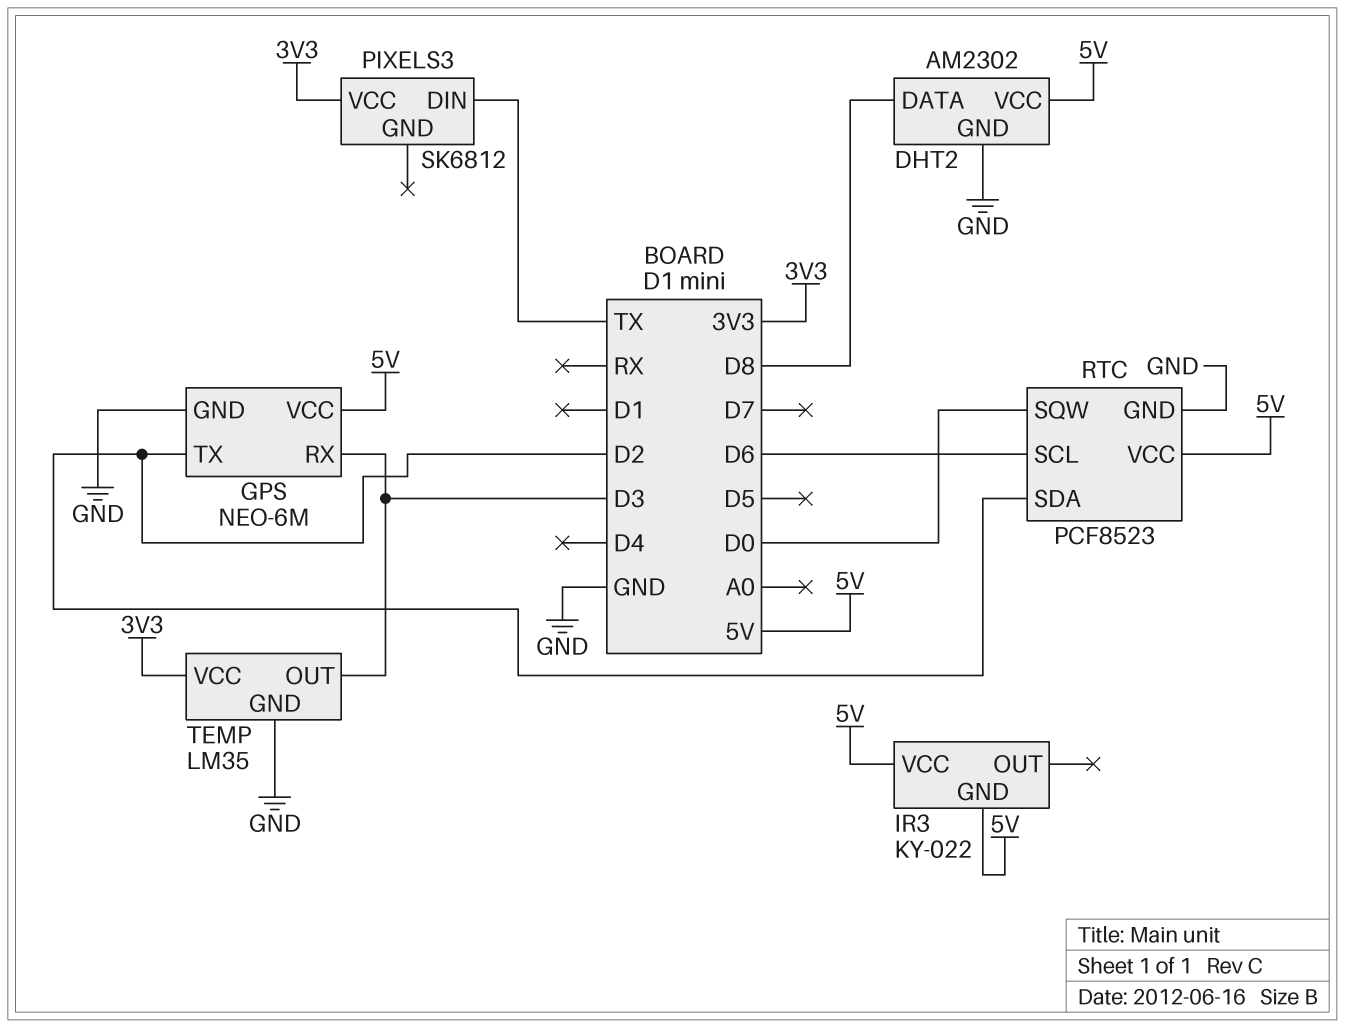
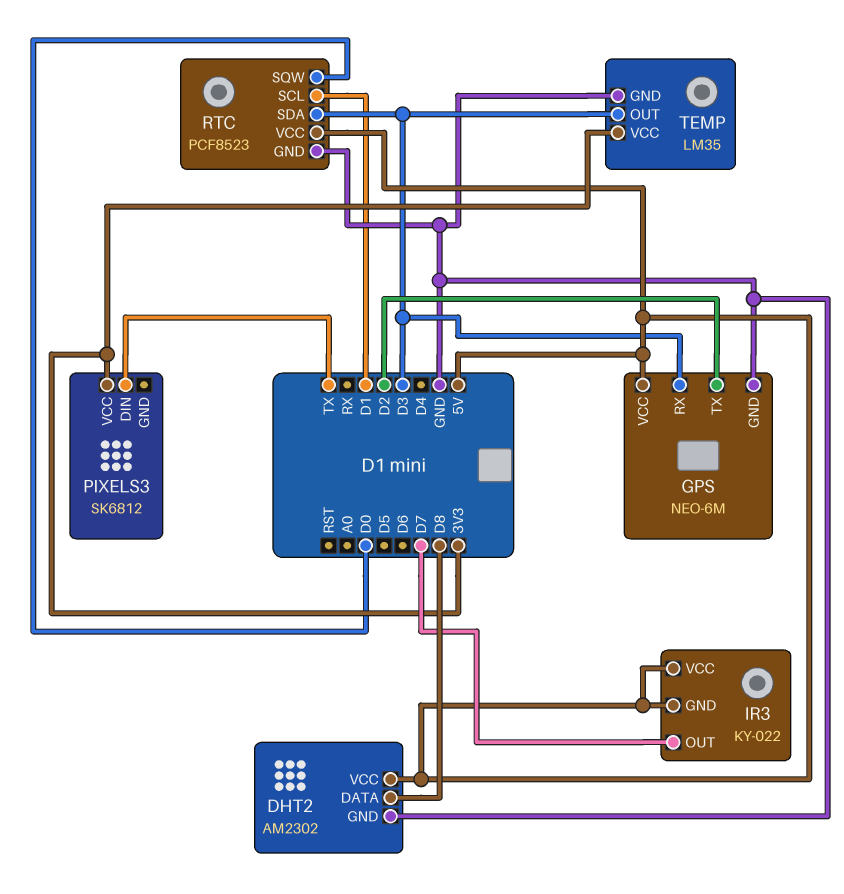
IR3 pin OUT: none -> D7
RTC pin SCL: D6 -> D1
RTC pin SDA: D2 -> D3

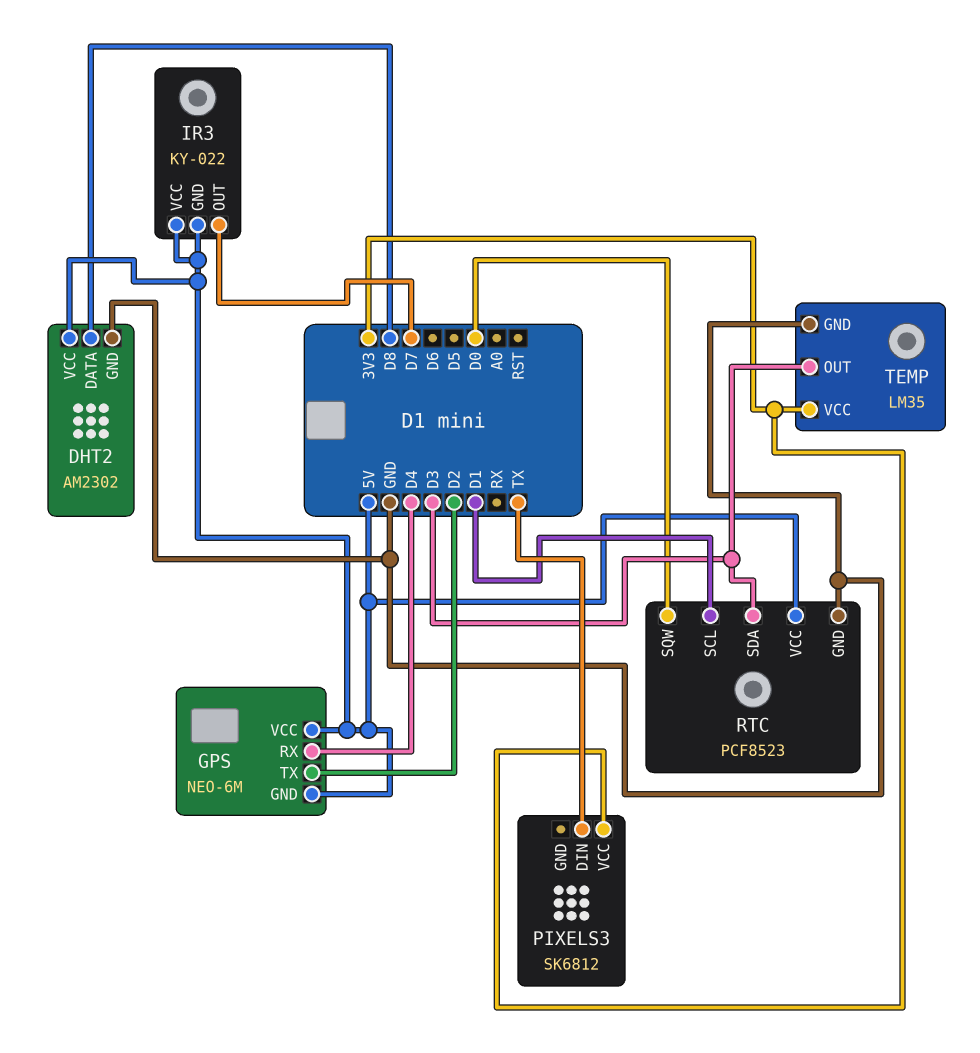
GPS pin GND: GND -> 5V
GPS pin RX: D3 -> D4

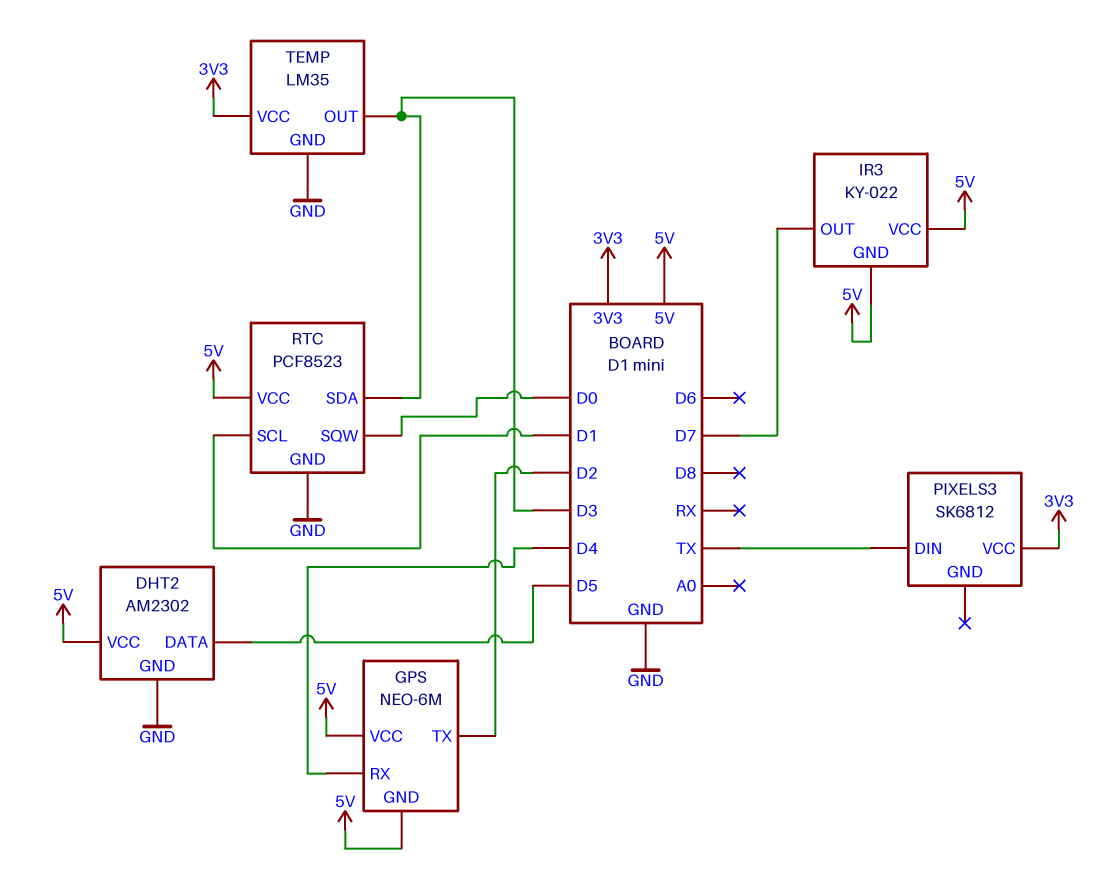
DHT2 pin DATA: D8 -> D5

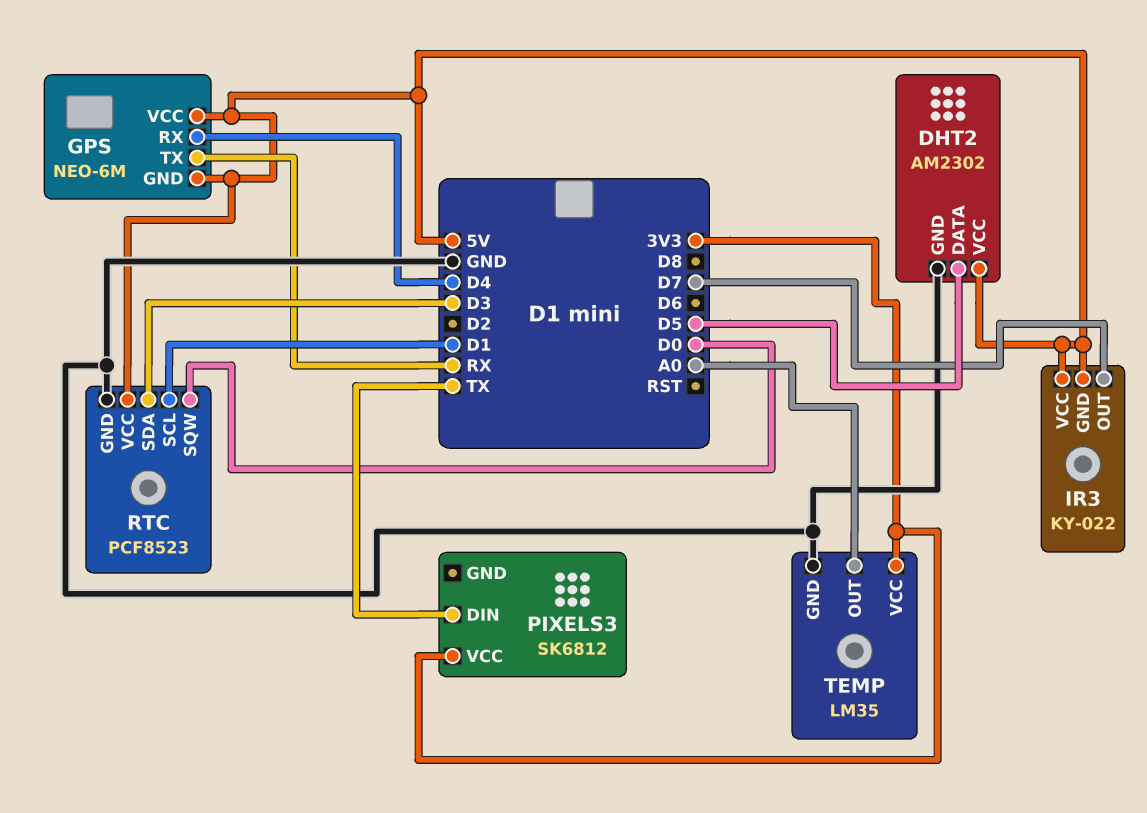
GPS pin TX: D2 -> RX
TEMP pin OUT: D3 -> A0

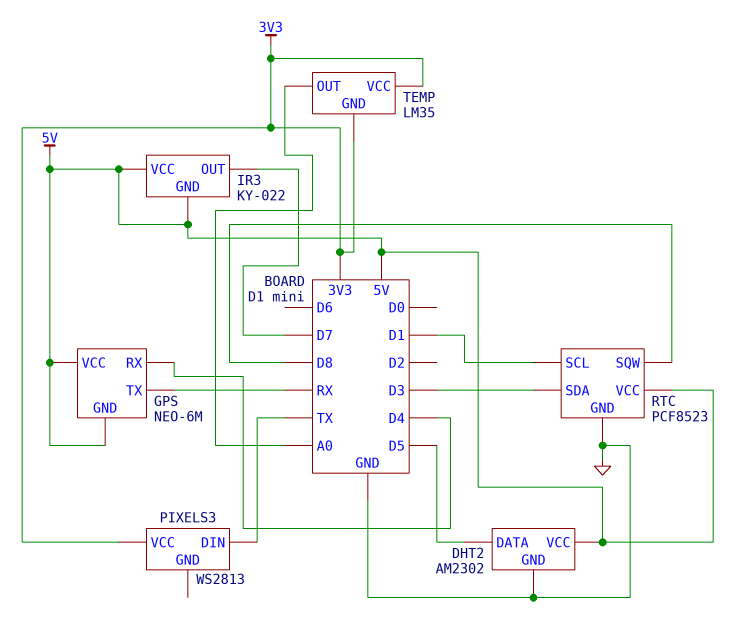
PIXELS3: SK6812 -> WS2813
RTC pin SQW: D0 -> D8
TEMP pin GND: GND -> 3V3

